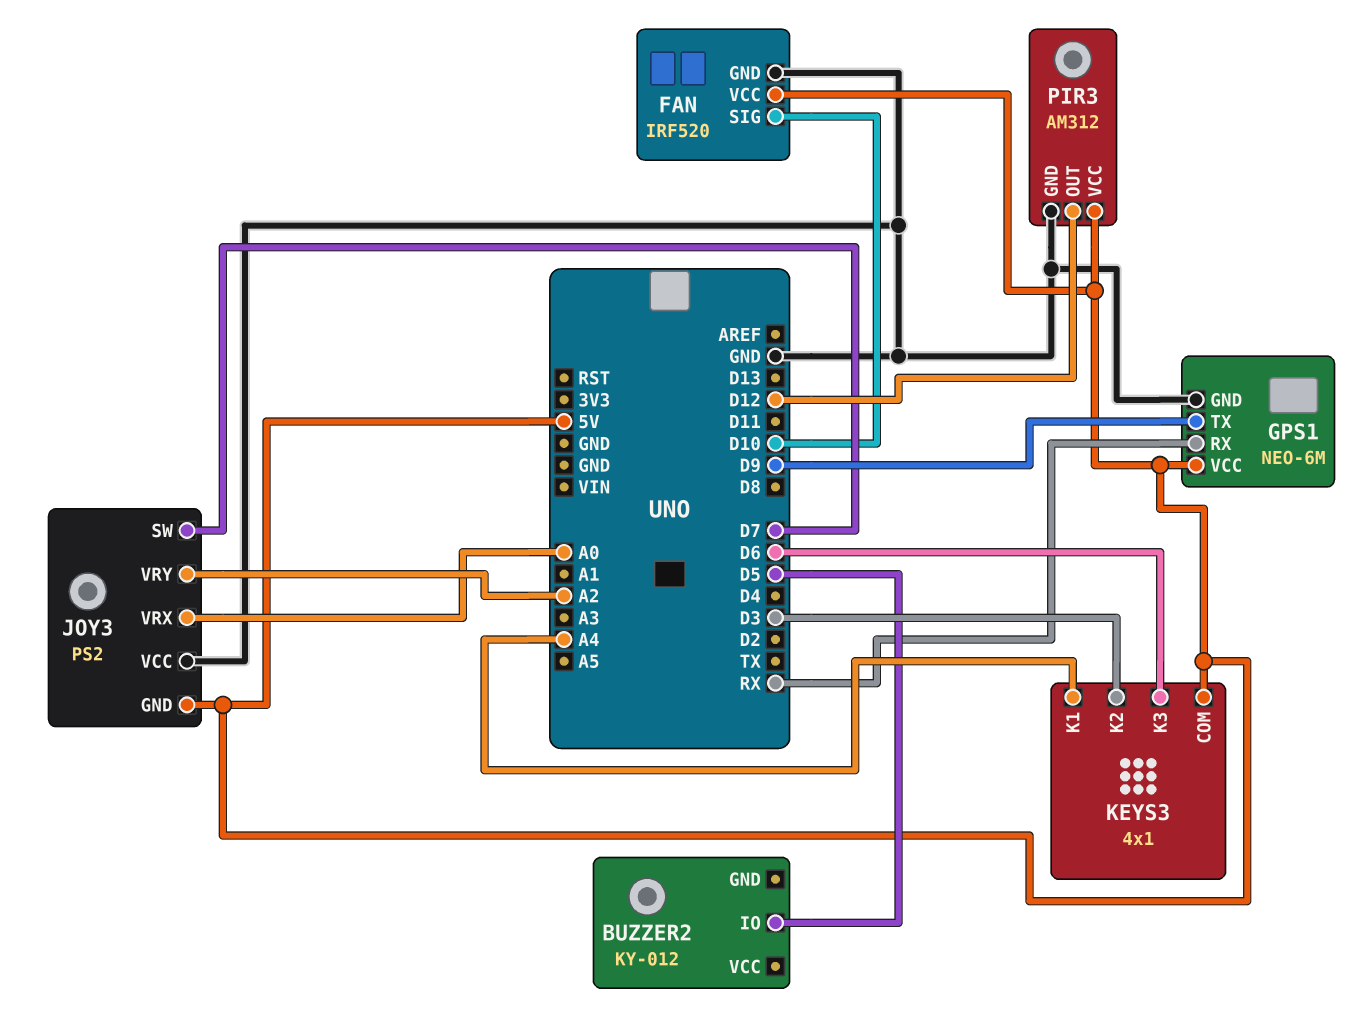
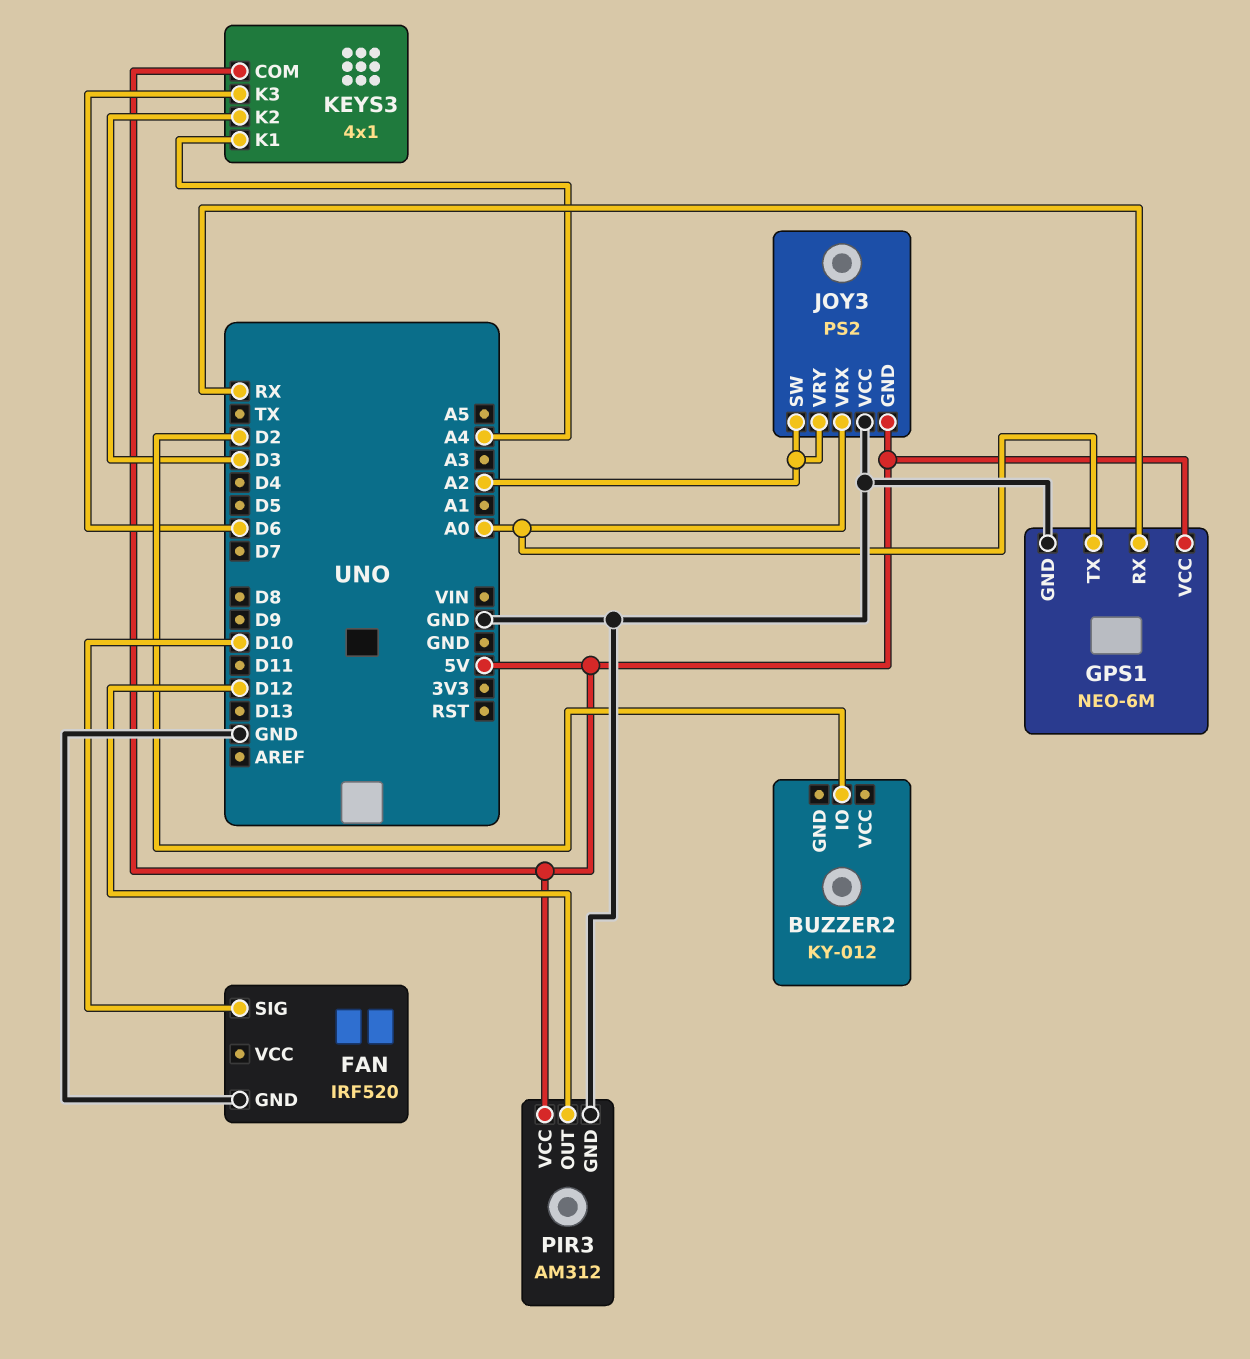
BUZZER2 pin IO: D5 -> D2
FAN pin VCC: 5V -> none
GPS1 pin TX: D9 -> A0
JOY3 pin SW: D7 -> A2

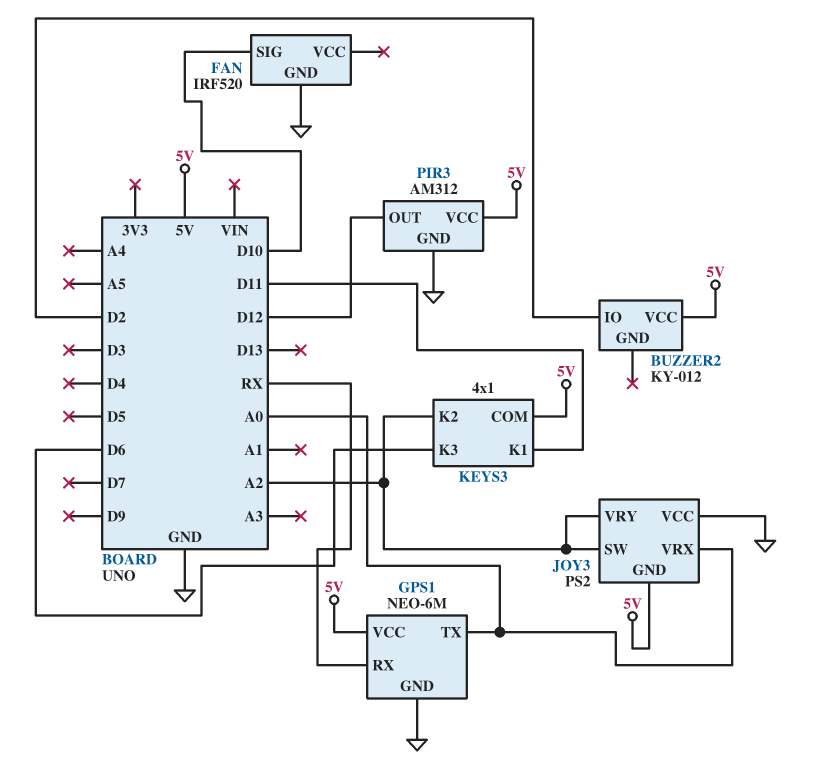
BUZZER2 pin VCC: none -> 5V
KEYS3 pin K1: A4 -> D11
KEYS3 pin K2: D3 -> A2

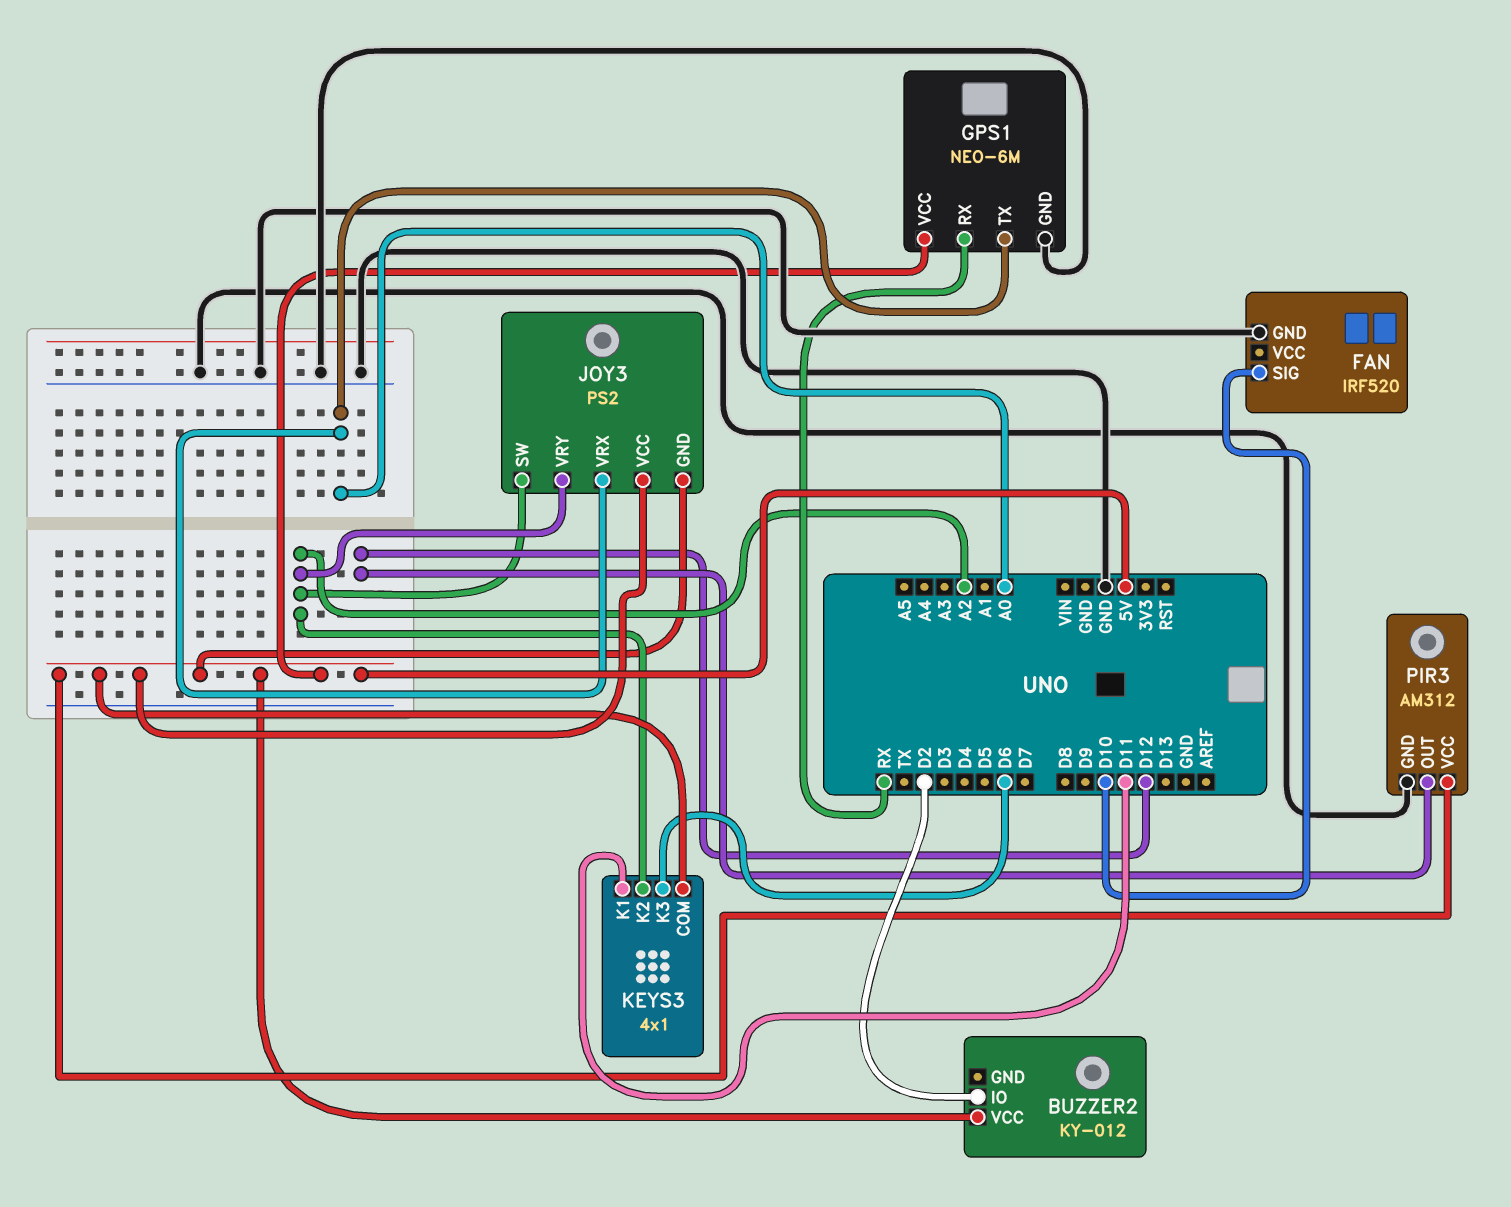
JOY3 pin VCC: GND -> 5V

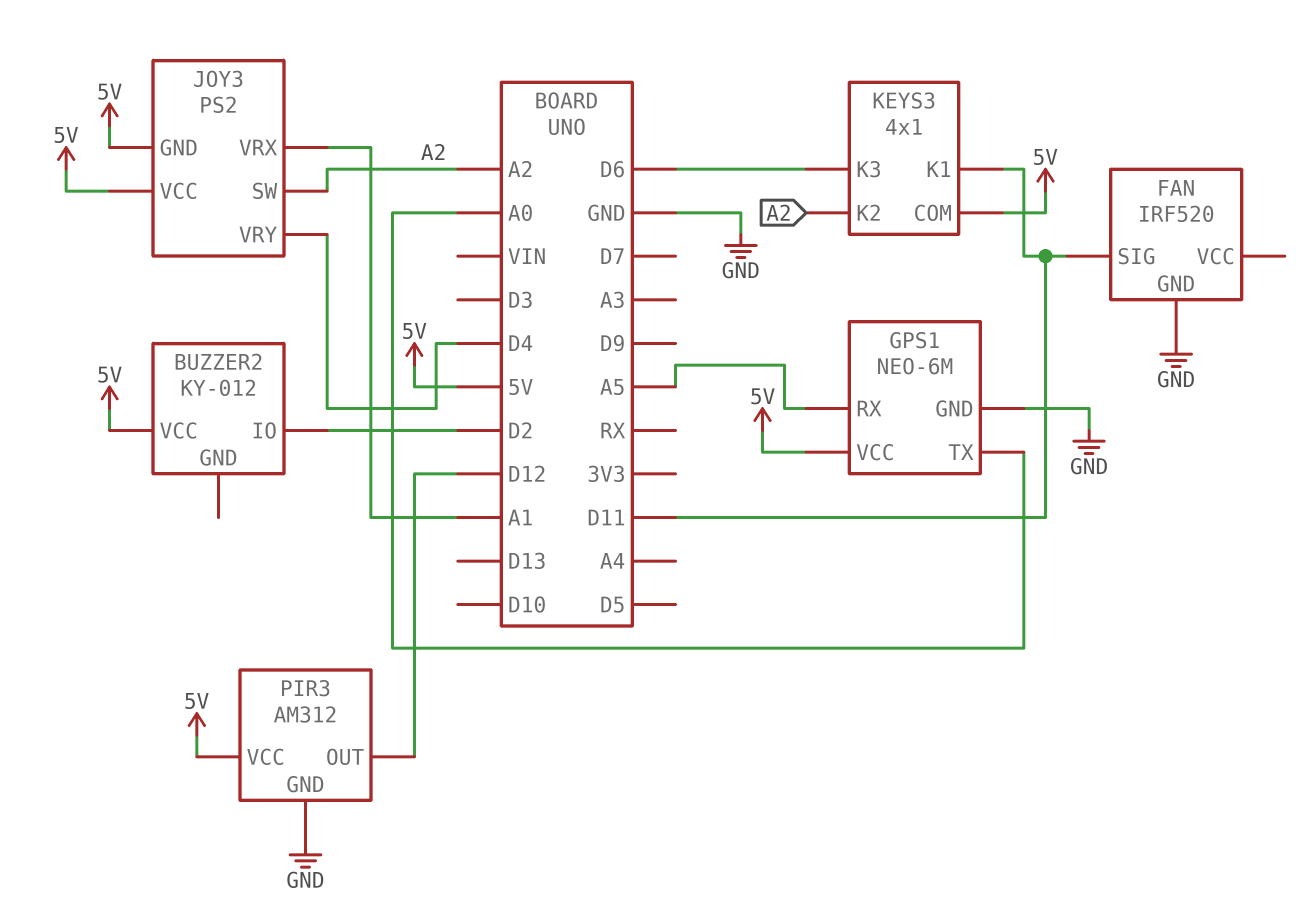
FAN pin SIG: D10 -> D11
GPS1 pin RX: RX -> A5
JOY3 pin VRX: A0 -> A1
JOY3 pin VRY: A2 -> D4

